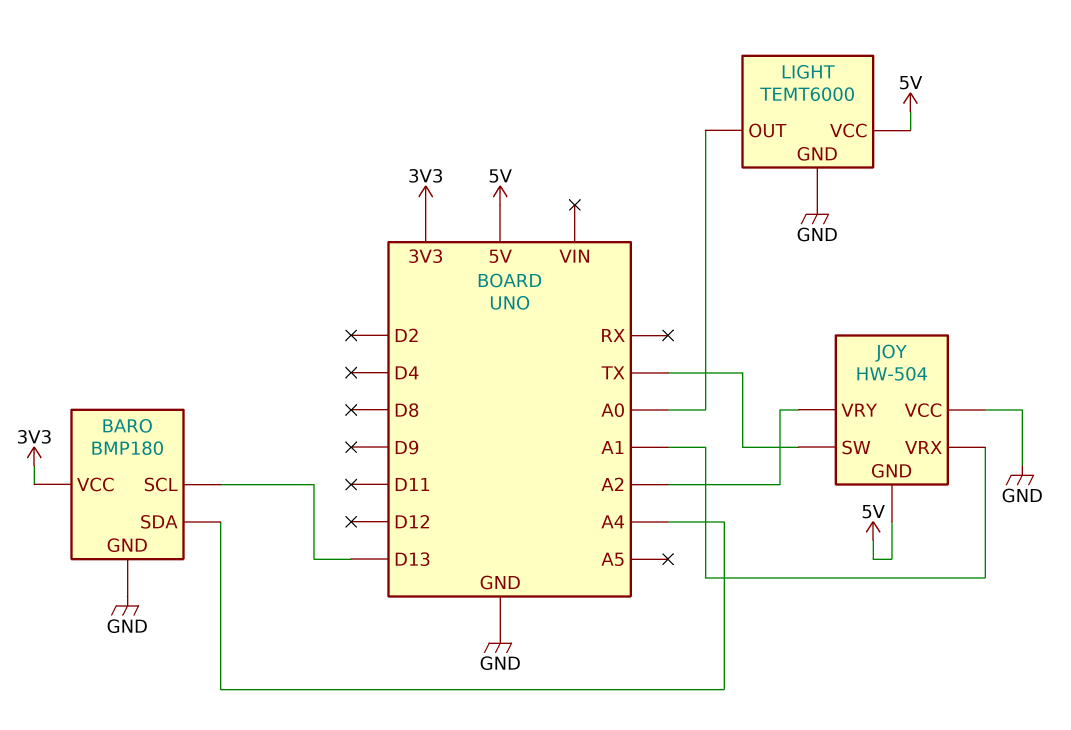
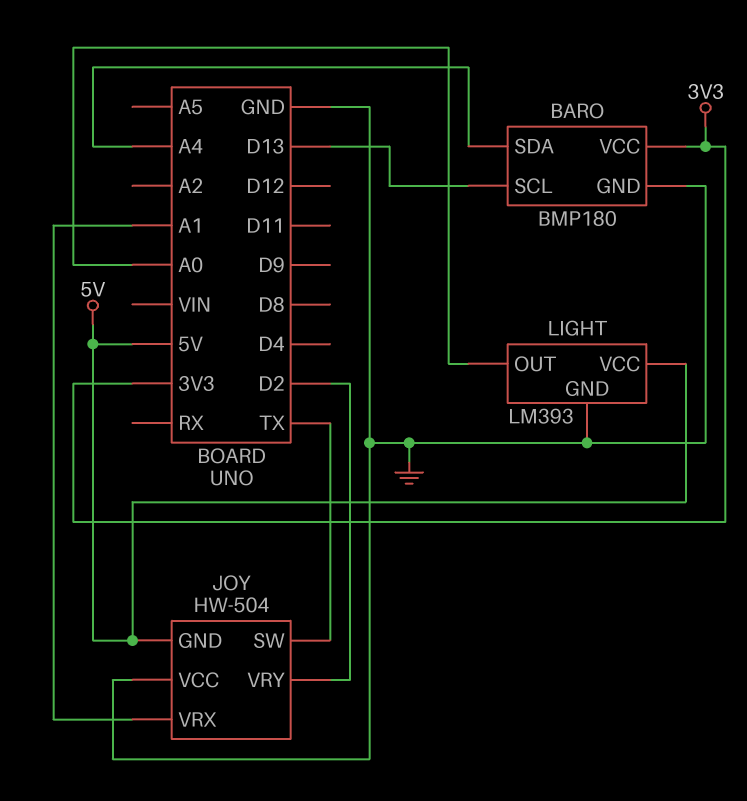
JOY pin VRY: A2 -> D2
LIGHT: TEMT6000 -> LM393

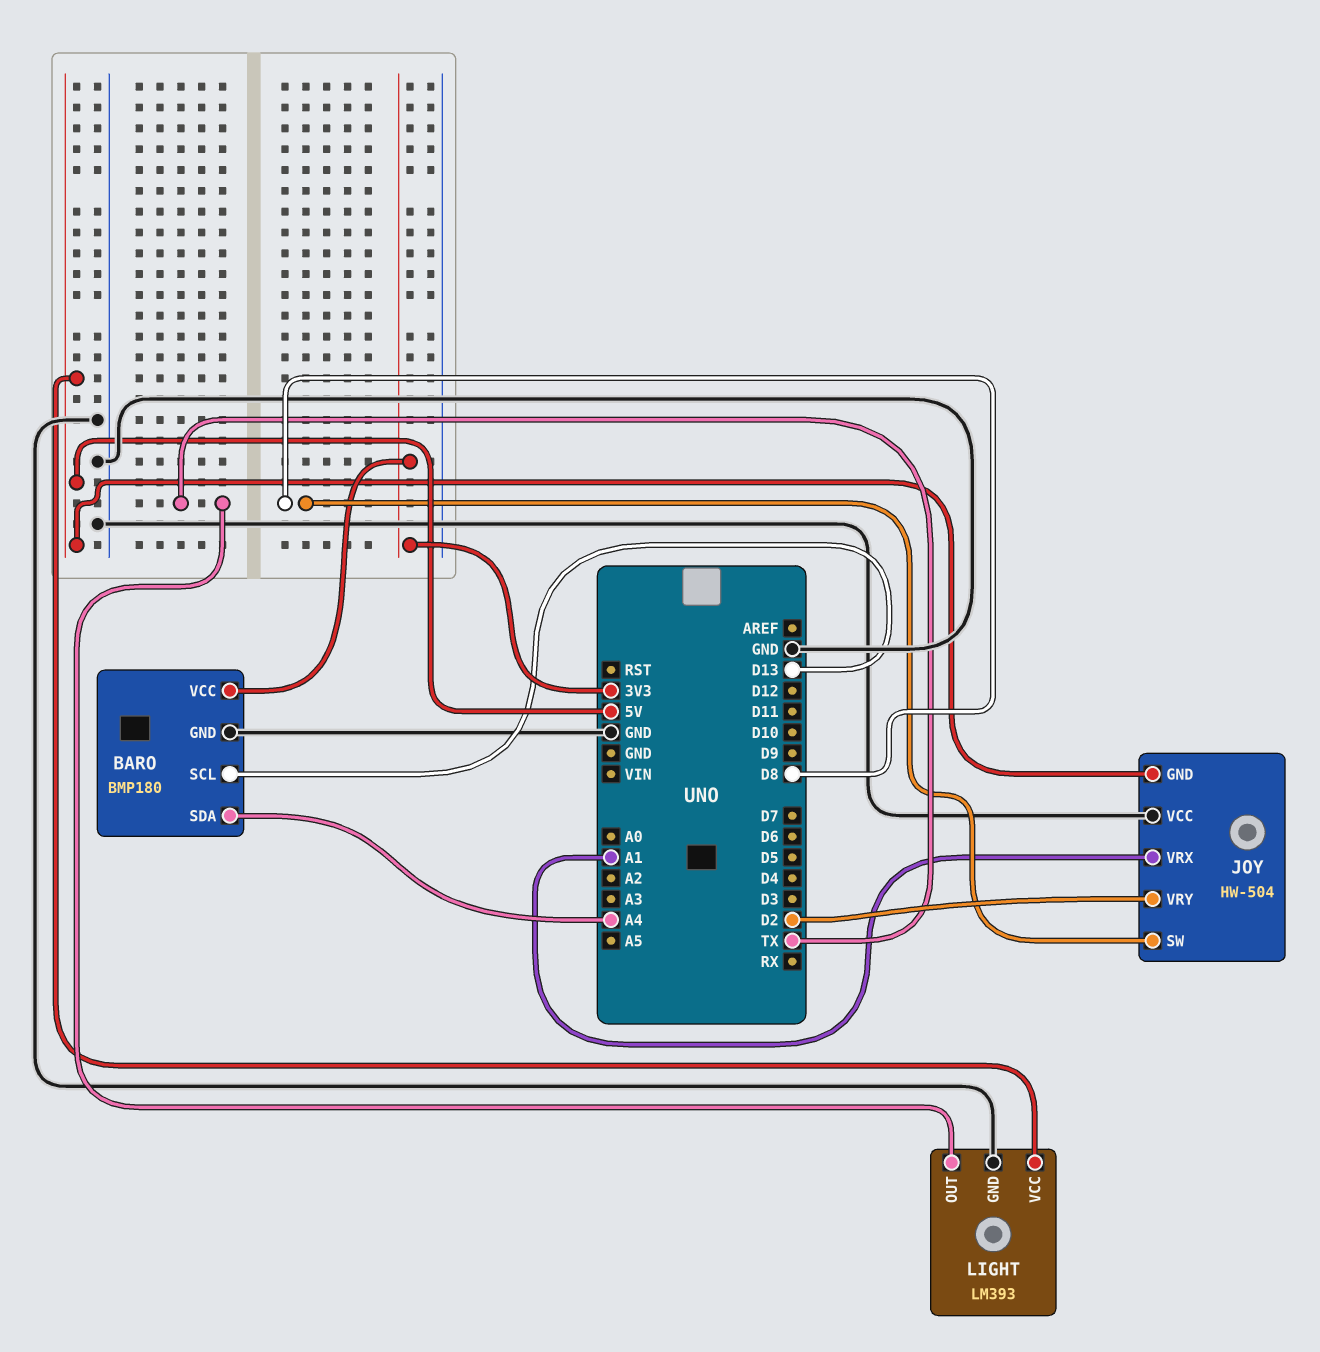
JOY pin SW: TX -> D8
LIGHT pin OUT: A0 -> TX

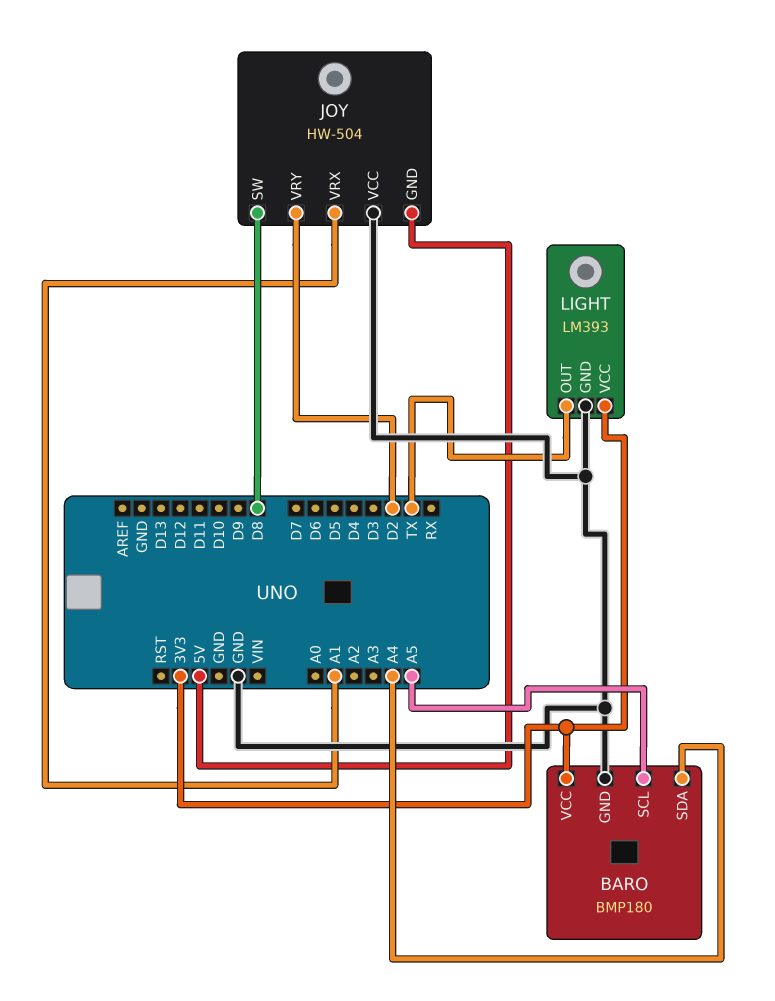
BARO pin SCL: D13 -> A5
LIGHT pin VCC: 5V -> 3V3

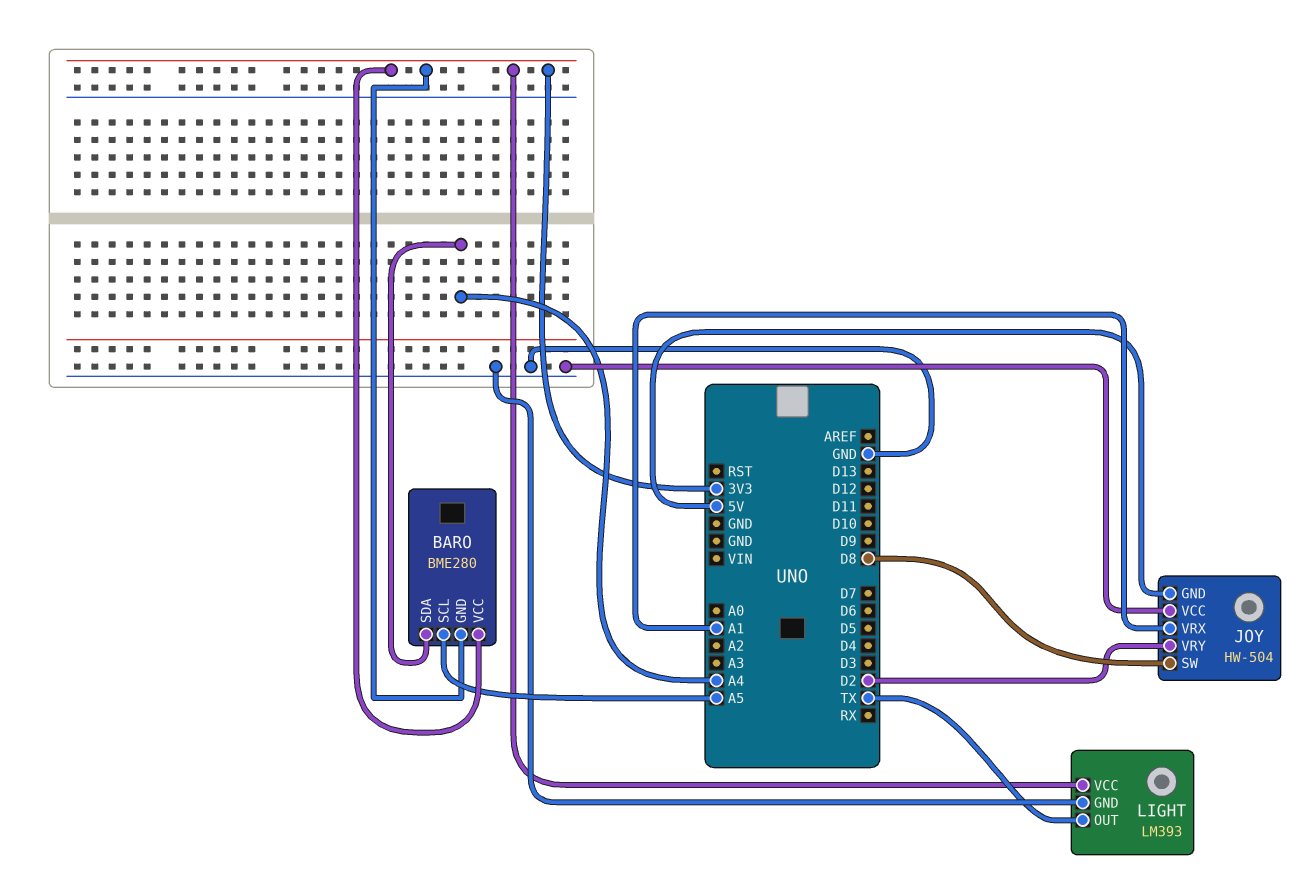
BARO: BMP180 -> BME280
BARO pin GND: GND -> 3V3

